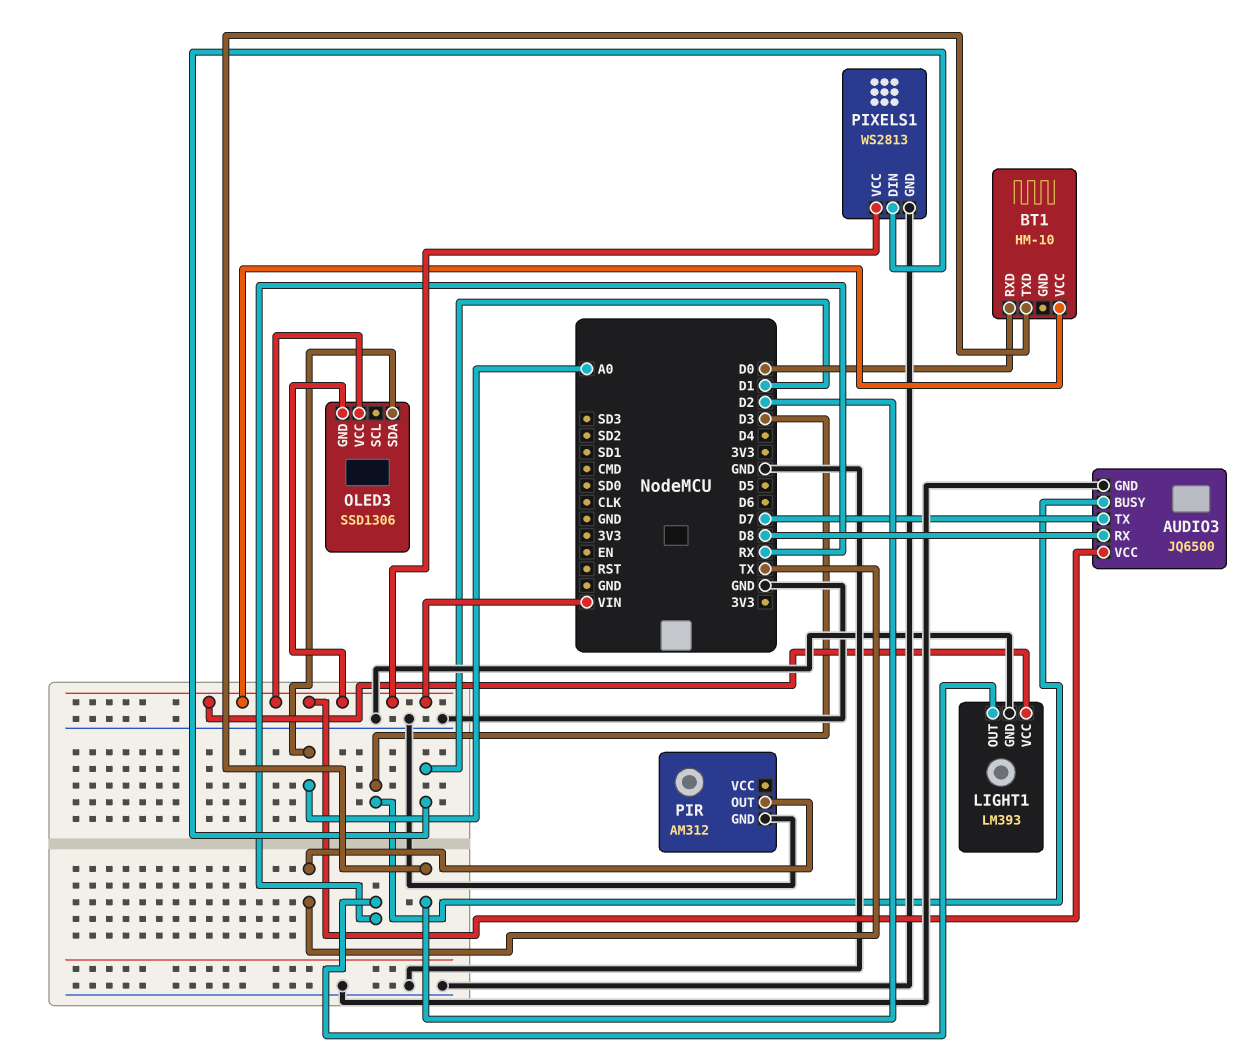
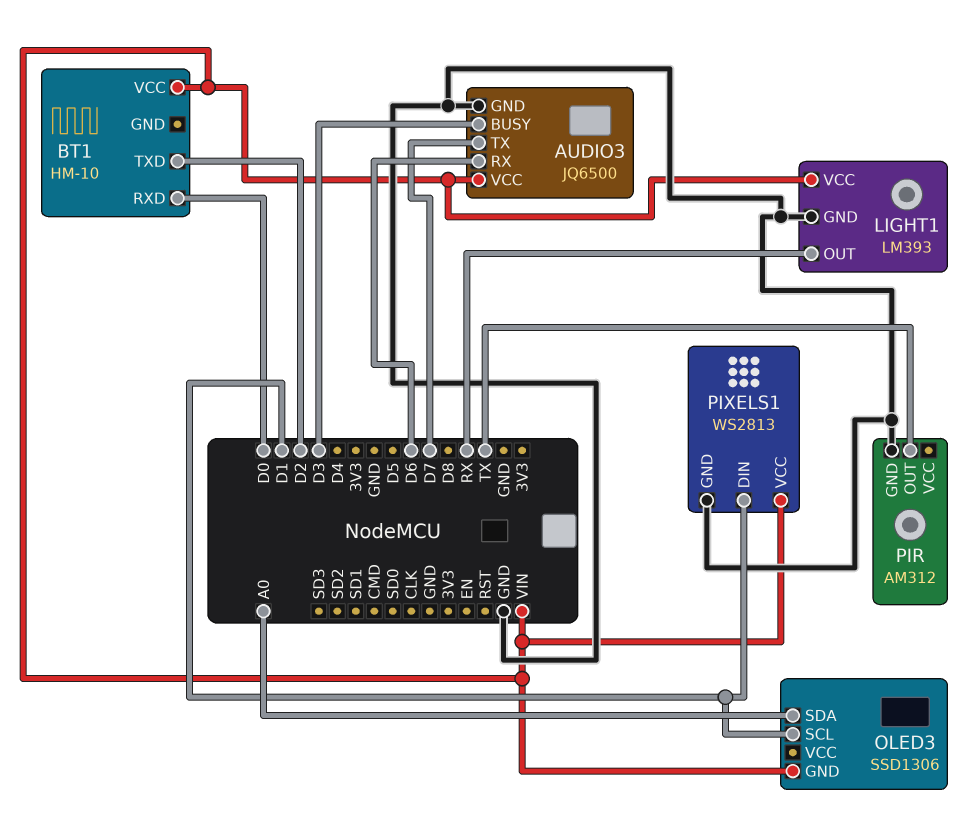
AUDIO3 pin RX: D8 -> D6
OLED3 pin SCL: none -> D1
OLED3 pin VCC: VIN -> none

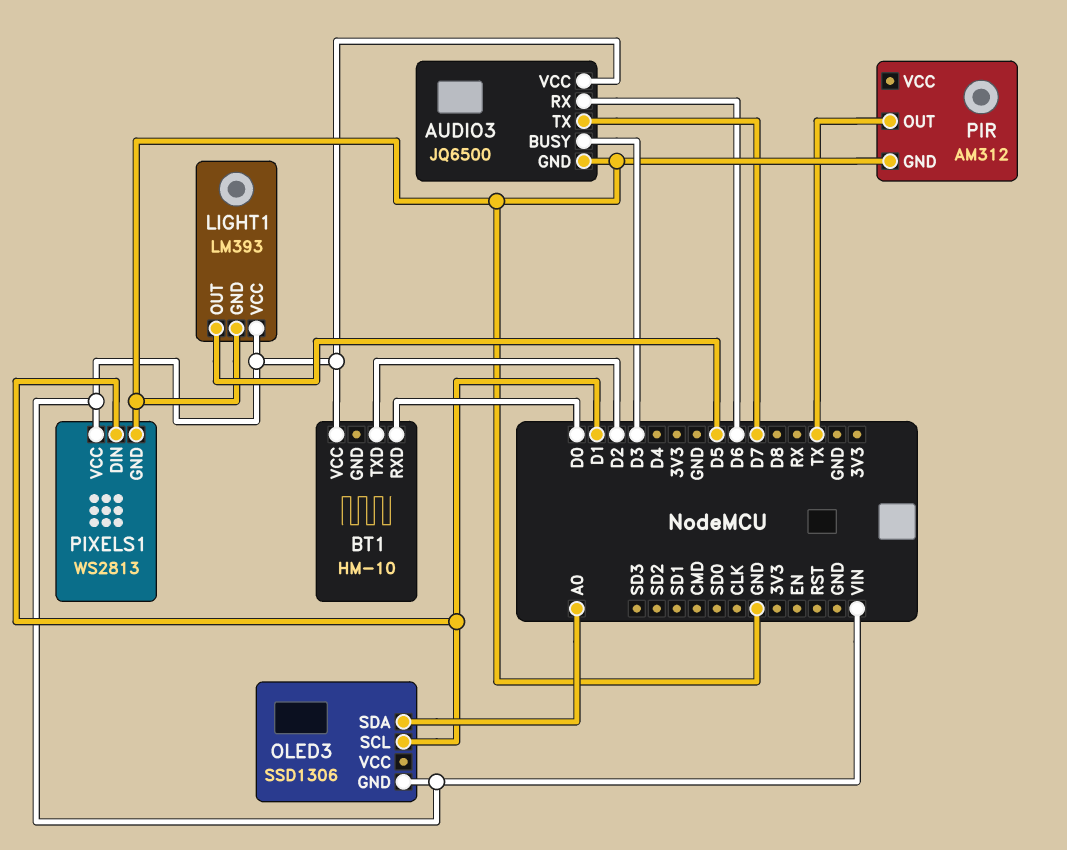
LIGHT1 pin OUT: RX -> D5

